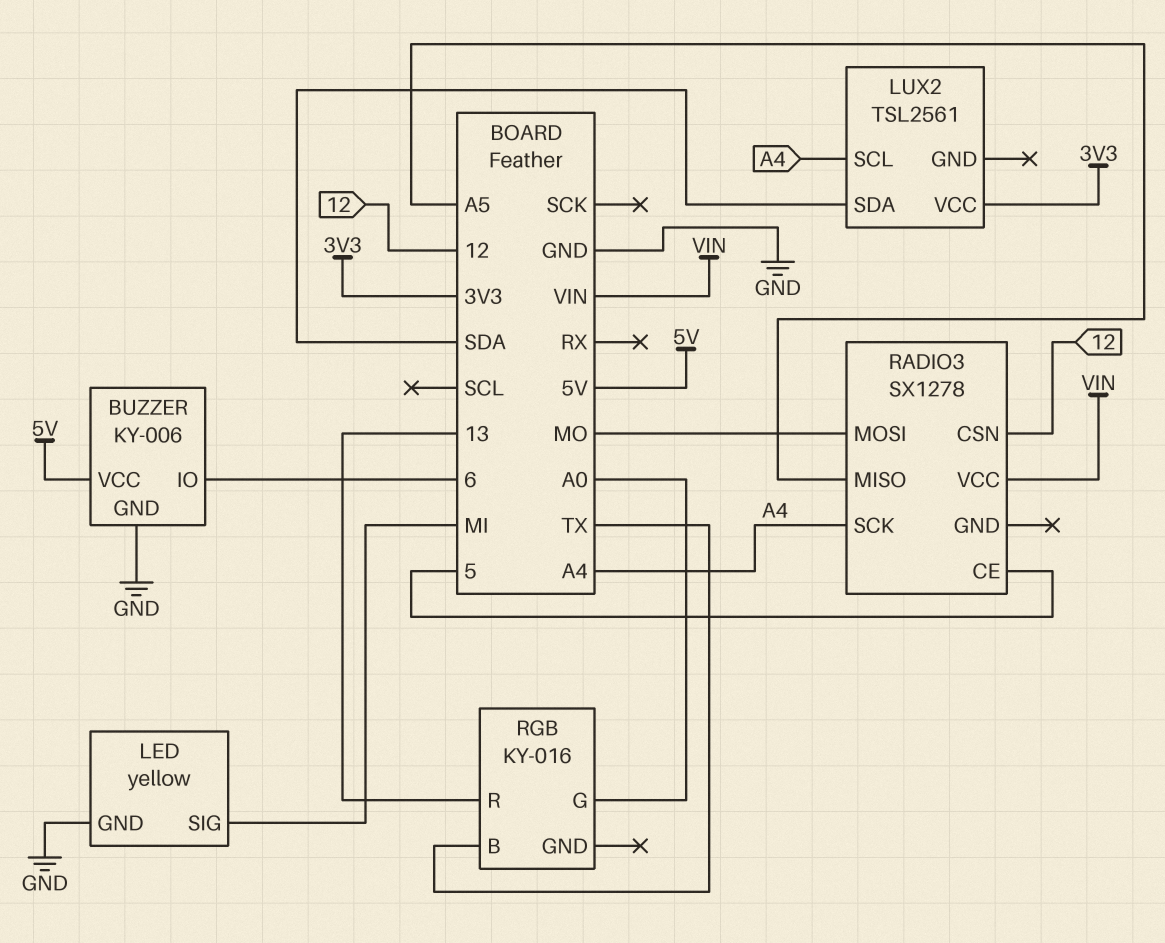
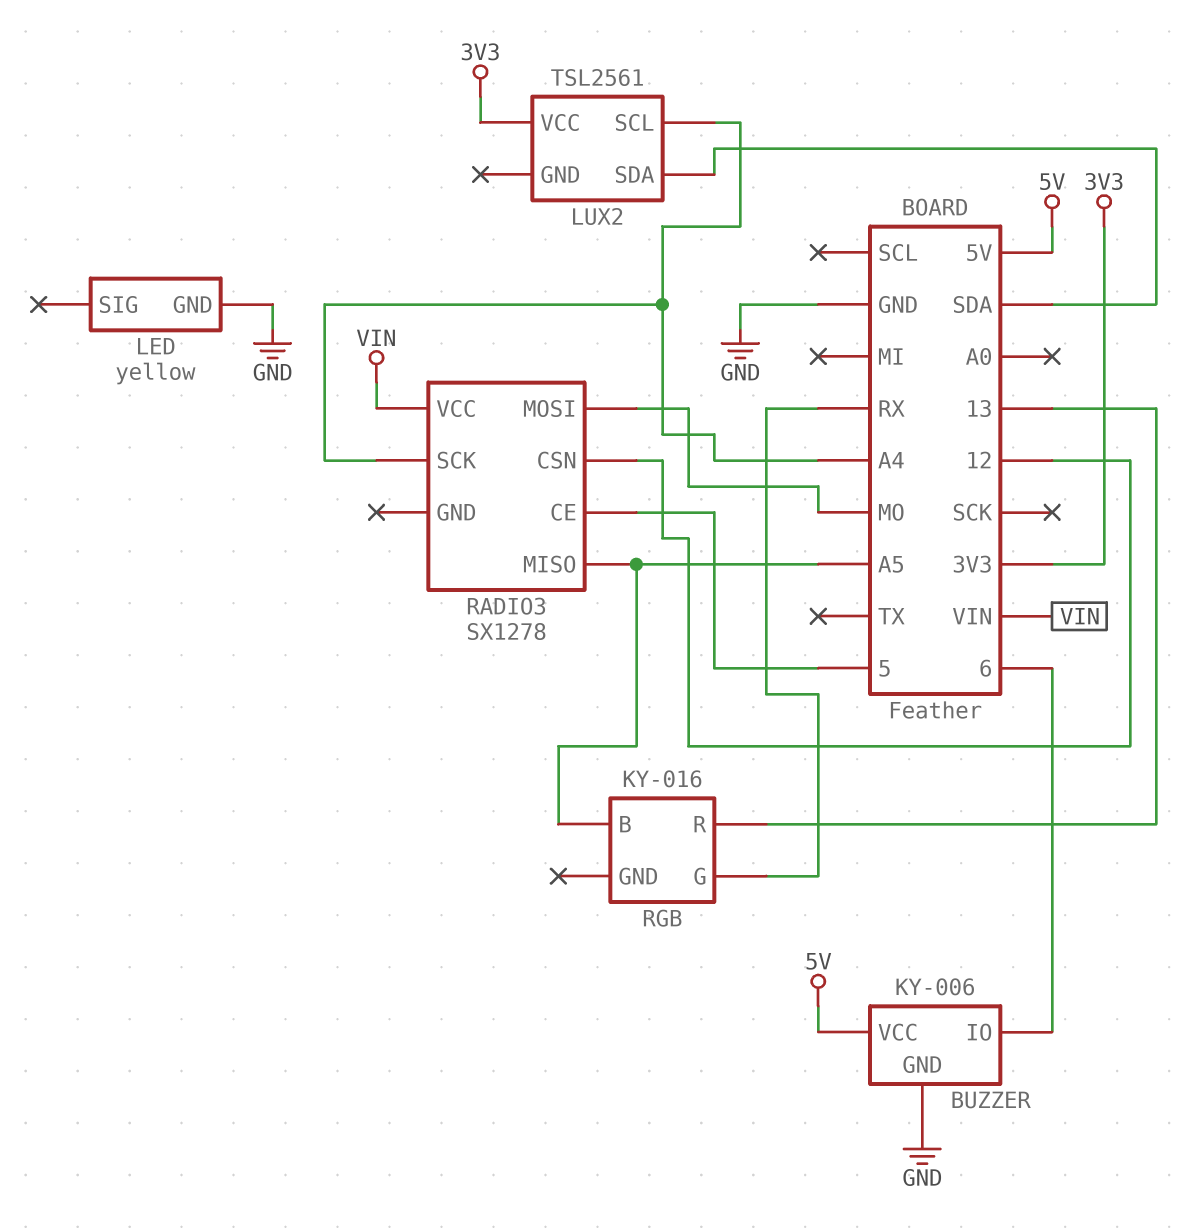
LED pin SIG: MI -> none
RGB pin B: TX -> A5
RGB pin G: A0 -> RX

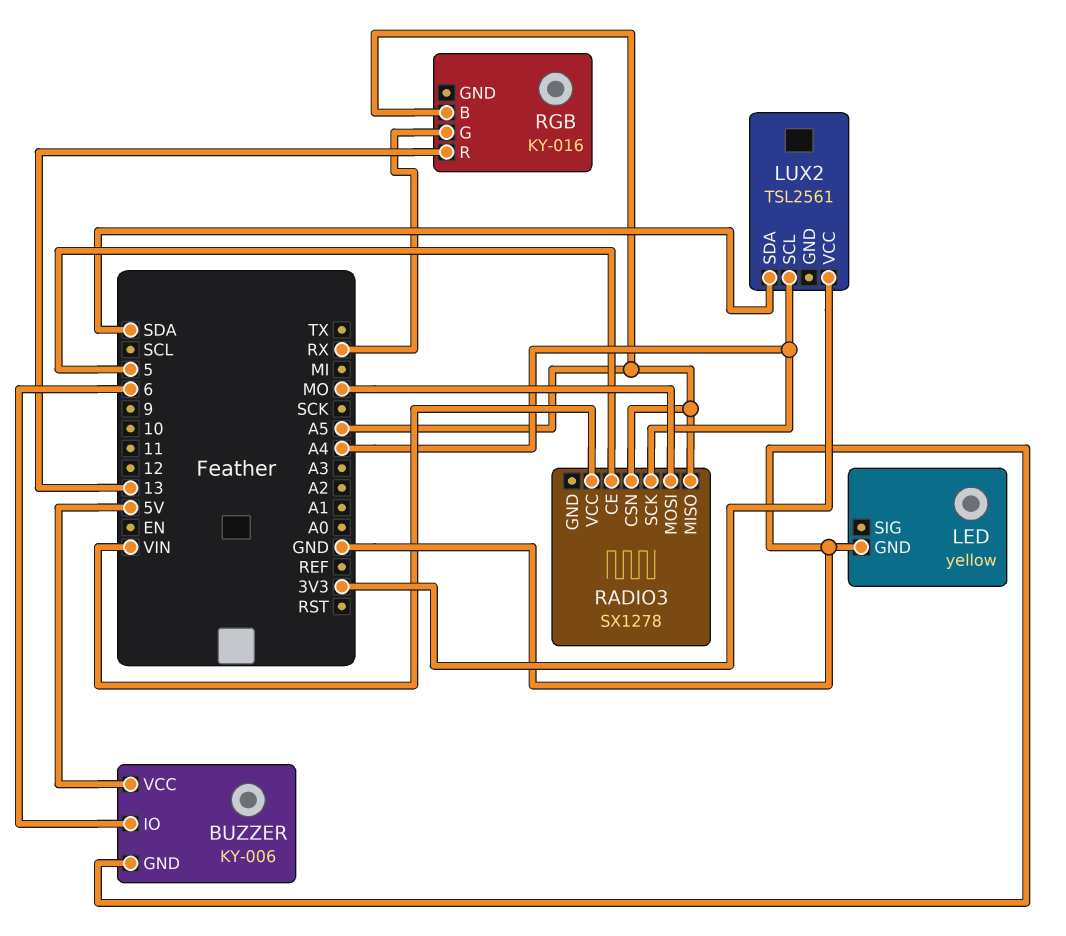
RADIO3 pin CSN: 12 -> A5

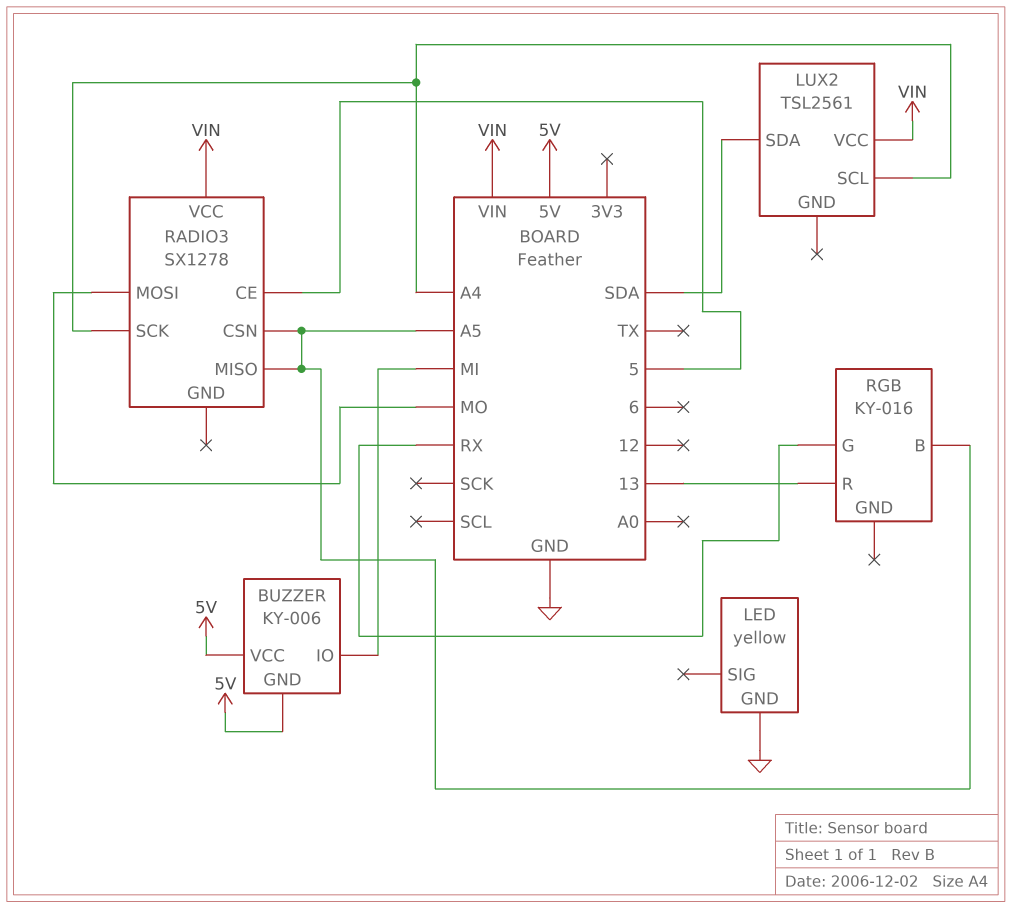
BUZZER pin GND: GND -> 5V
BUZZER pin IO: 6 -> MI
LUX2 pin VCC: 3V3 -> VIN

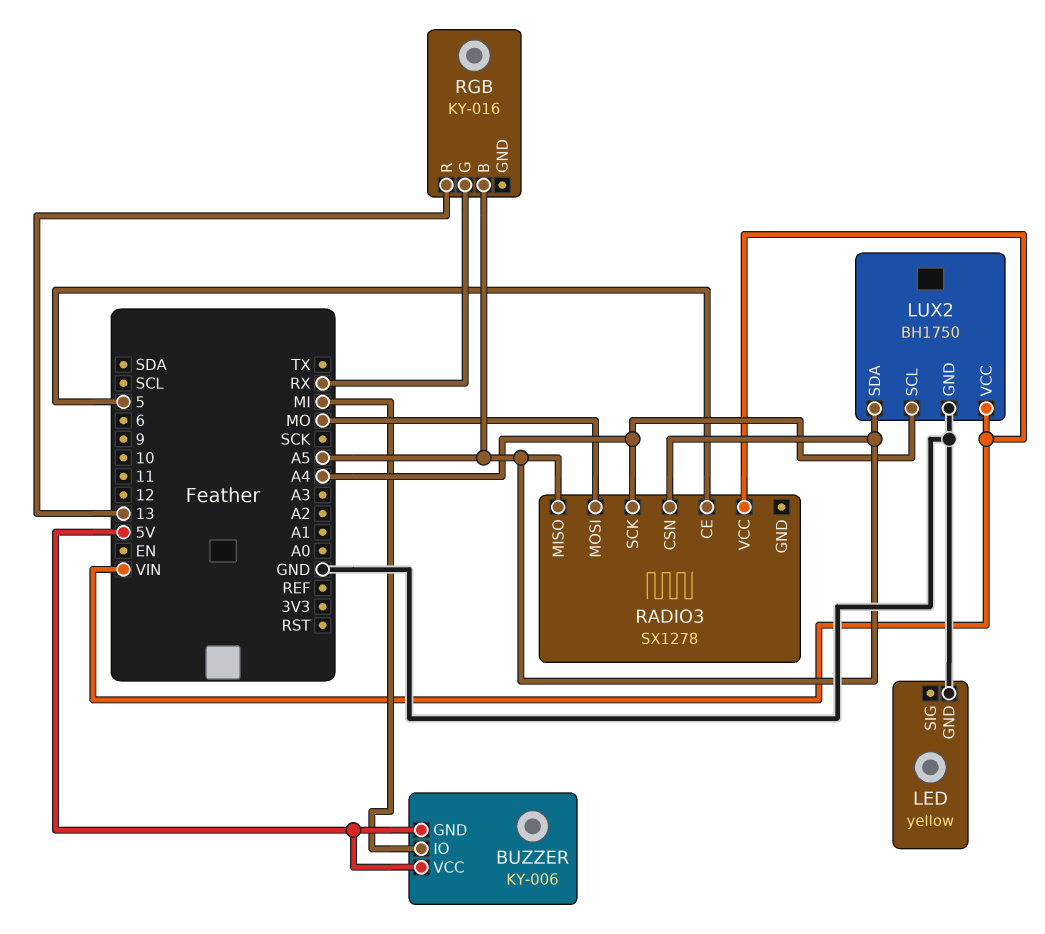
LUX2: TSL2561 -> BH1750
LUX2 pin GND: none -> GND
LUX2 pin SDA: SDA -> A5

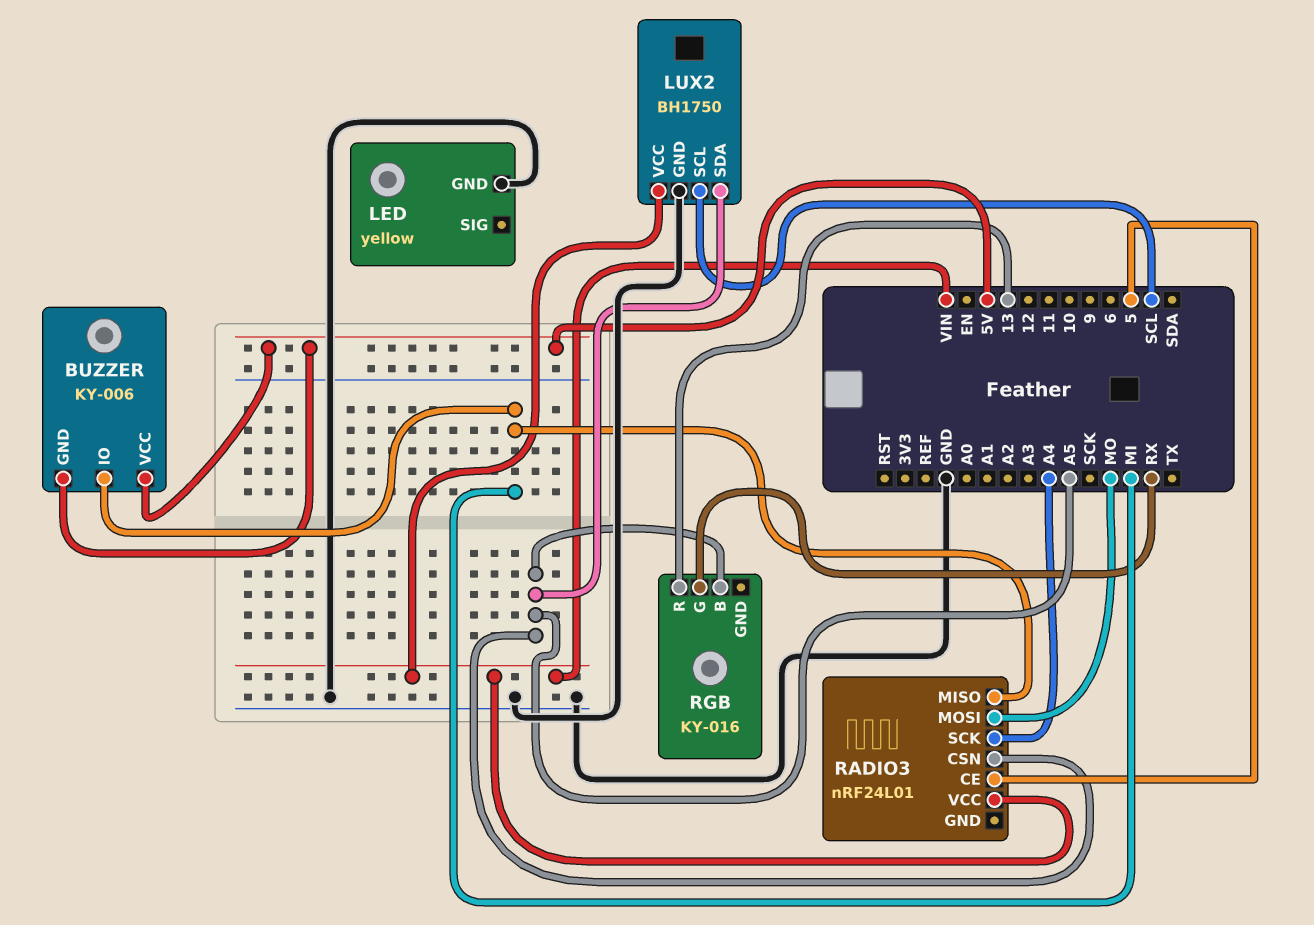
LUX2 pin SCL: A4 -> SCL
RADIO3: SX1278 -> nRF24L01
RADIO3 pin MISO: A5 -> MI

